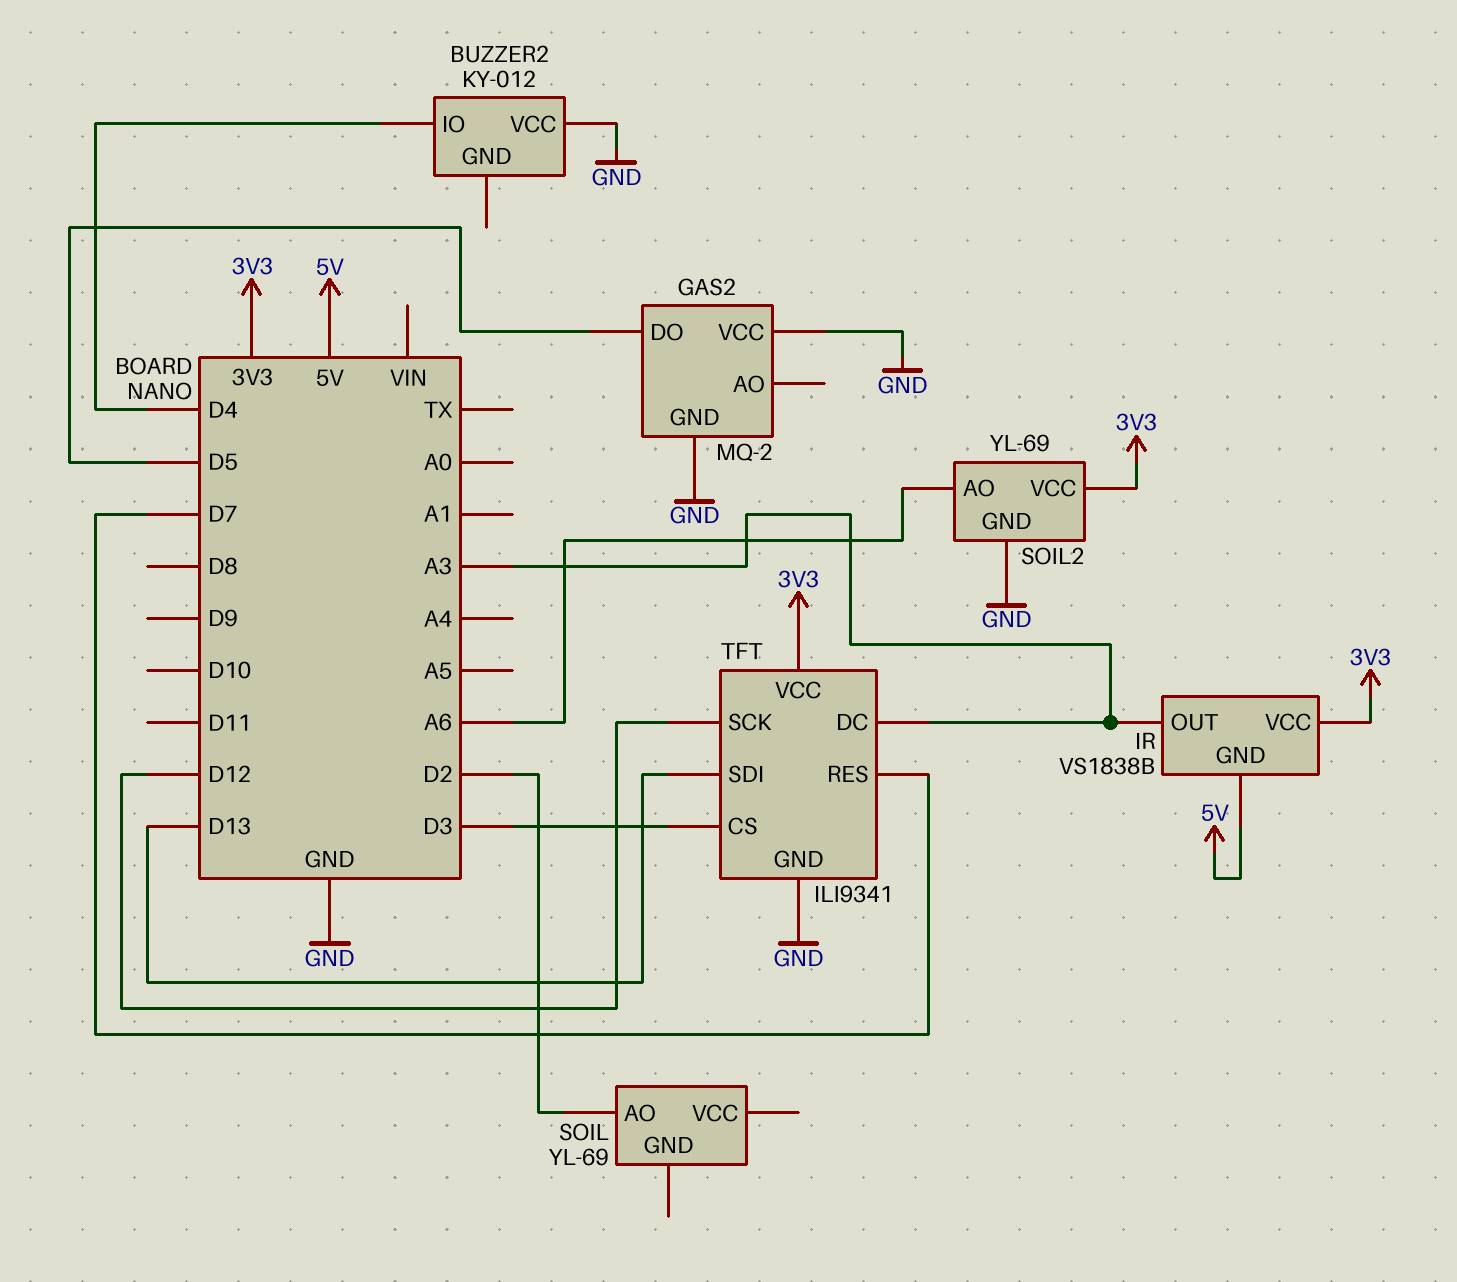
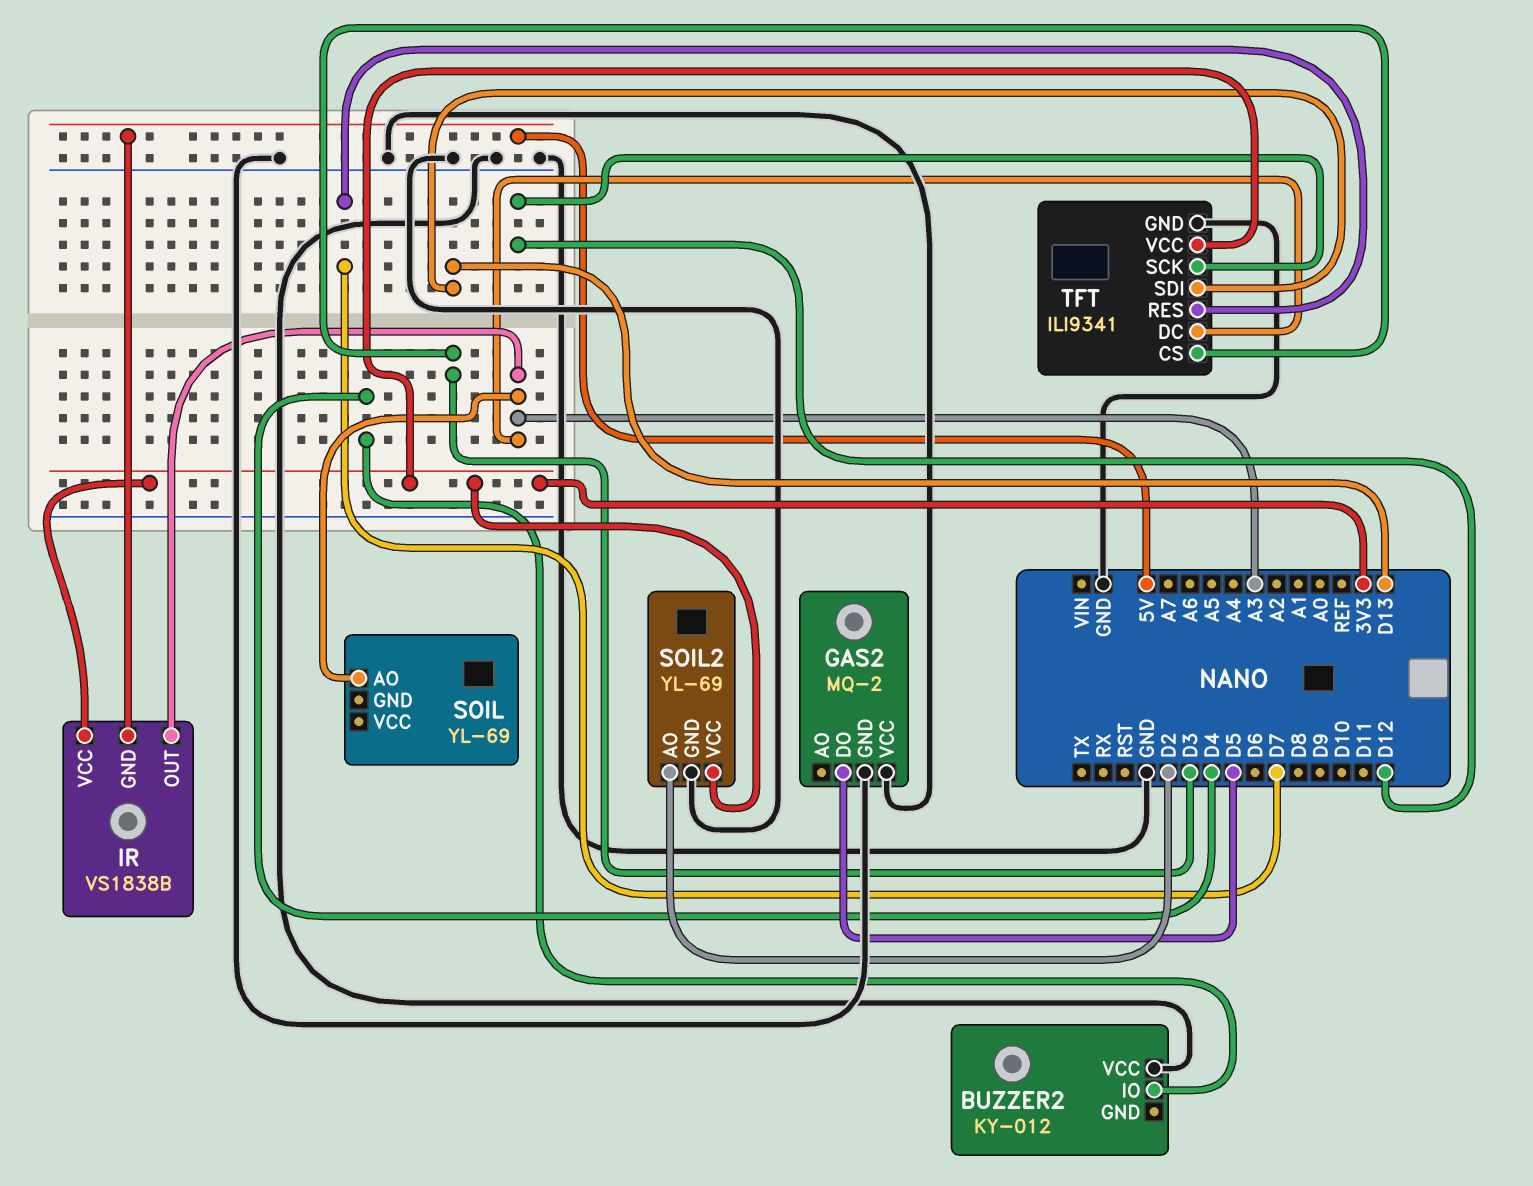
SOIL pin AO: D2 -> A3
SOIL2 pin AO: A6 -> D2

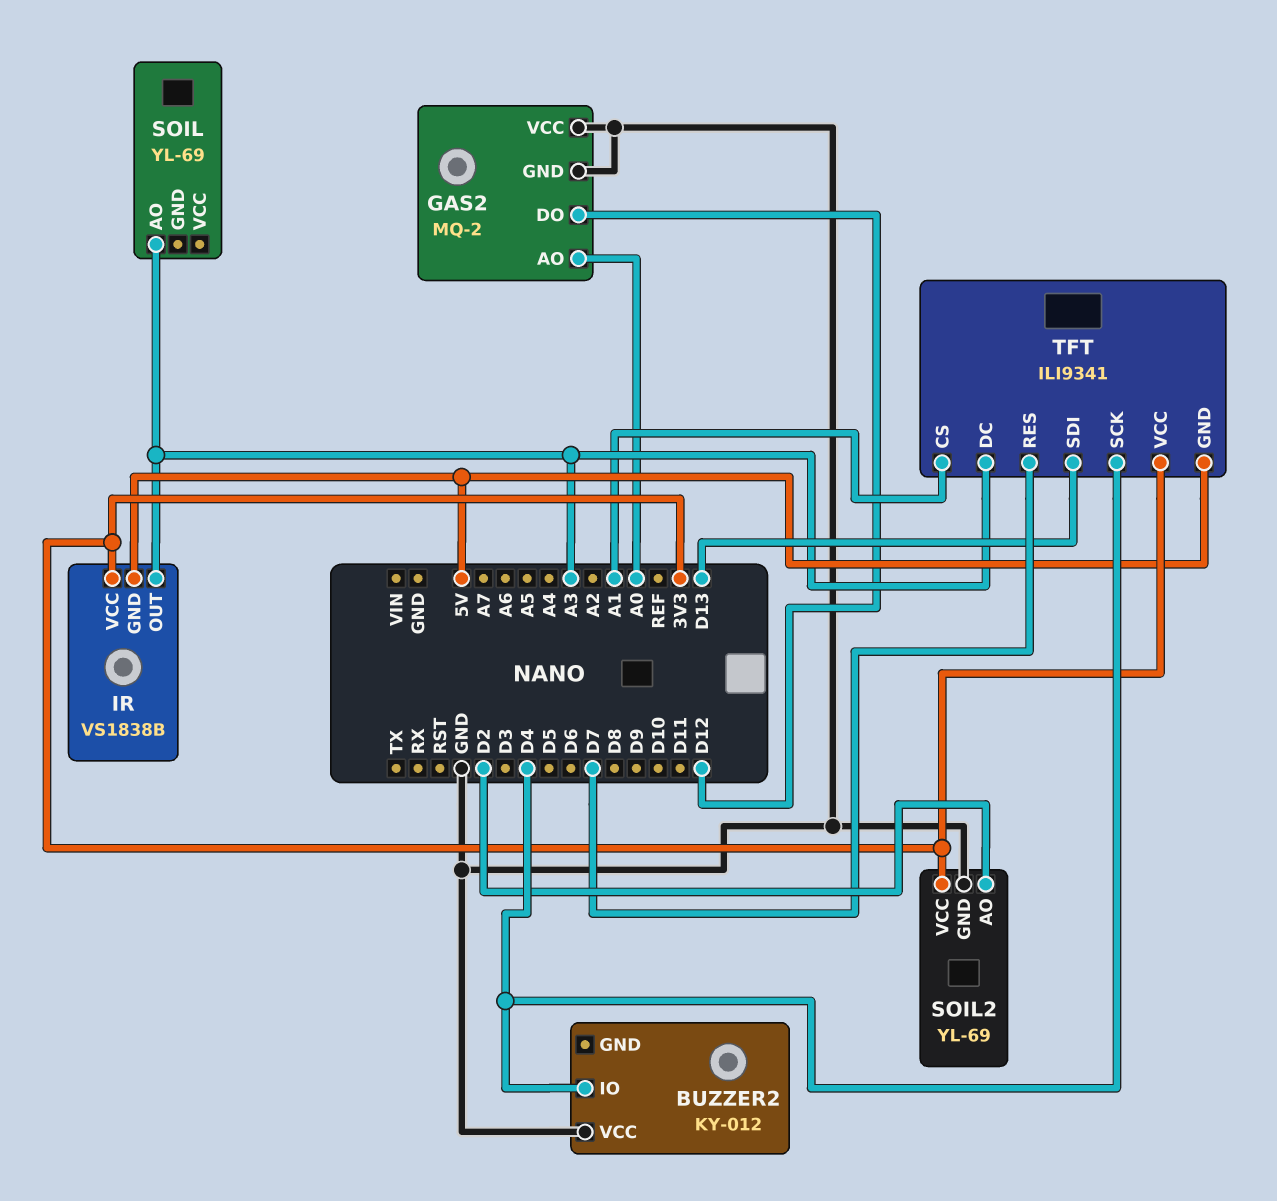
GAS2 pin AO: none -> A0
GAS2 pin DO: D5 -> D12
TFT pin CS: D3 -> A1
TFT pin GND: GND -> 5V
TFT pin SCK: D12 -> D4

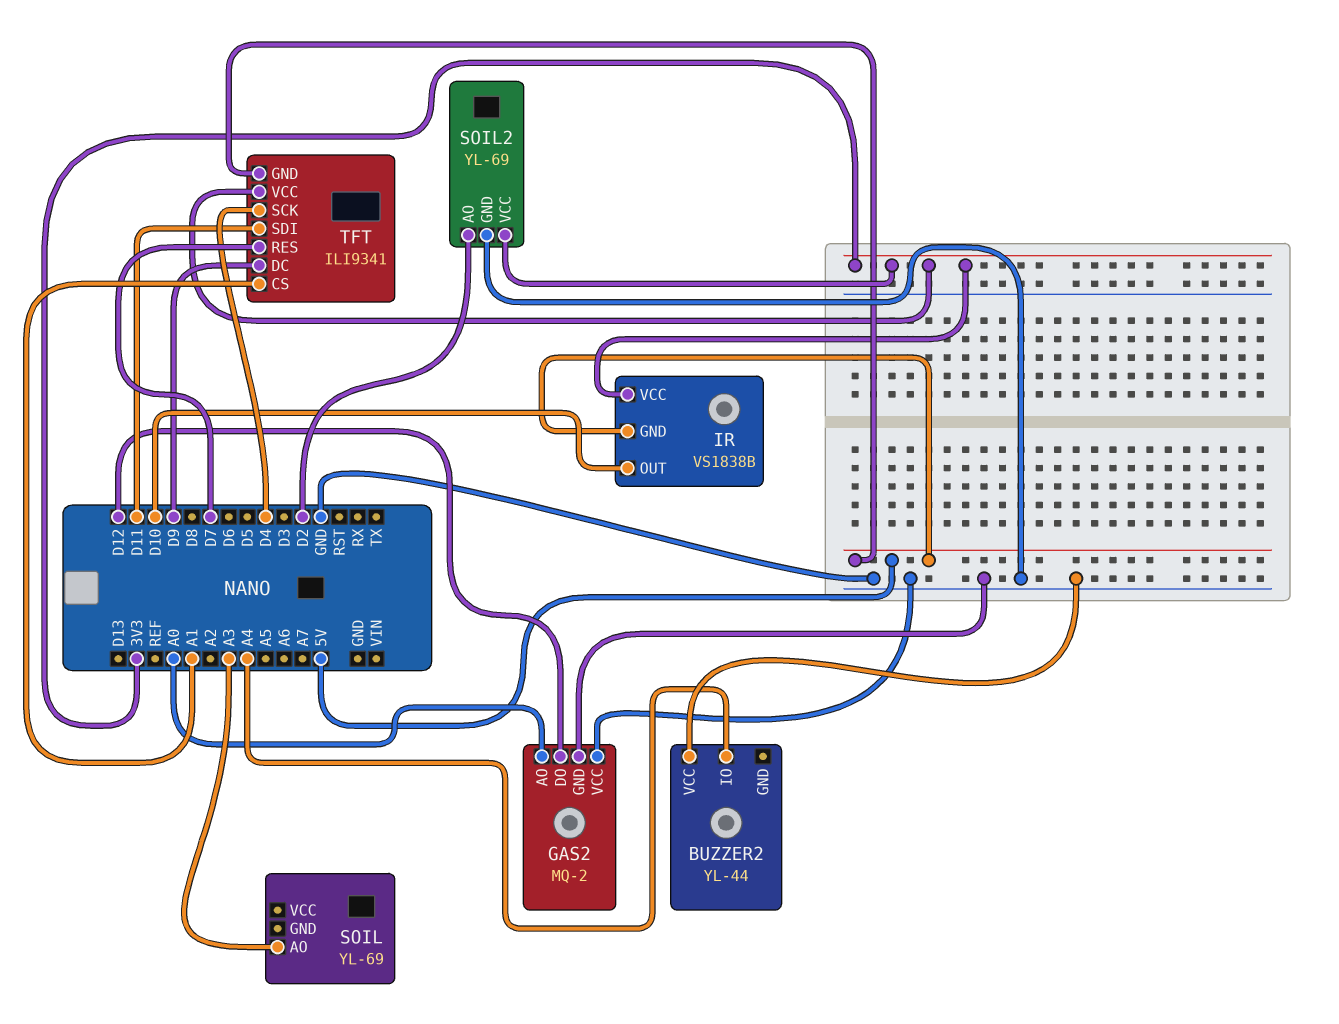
BUZZER2: KY-012 -> YL-44
BUZZER2 pin IO: D4 -> A4
IR pin OUT: A3 -> D10
TFT pin DC: A3 -> D9
TFT pin SDI: D13 -> D11

